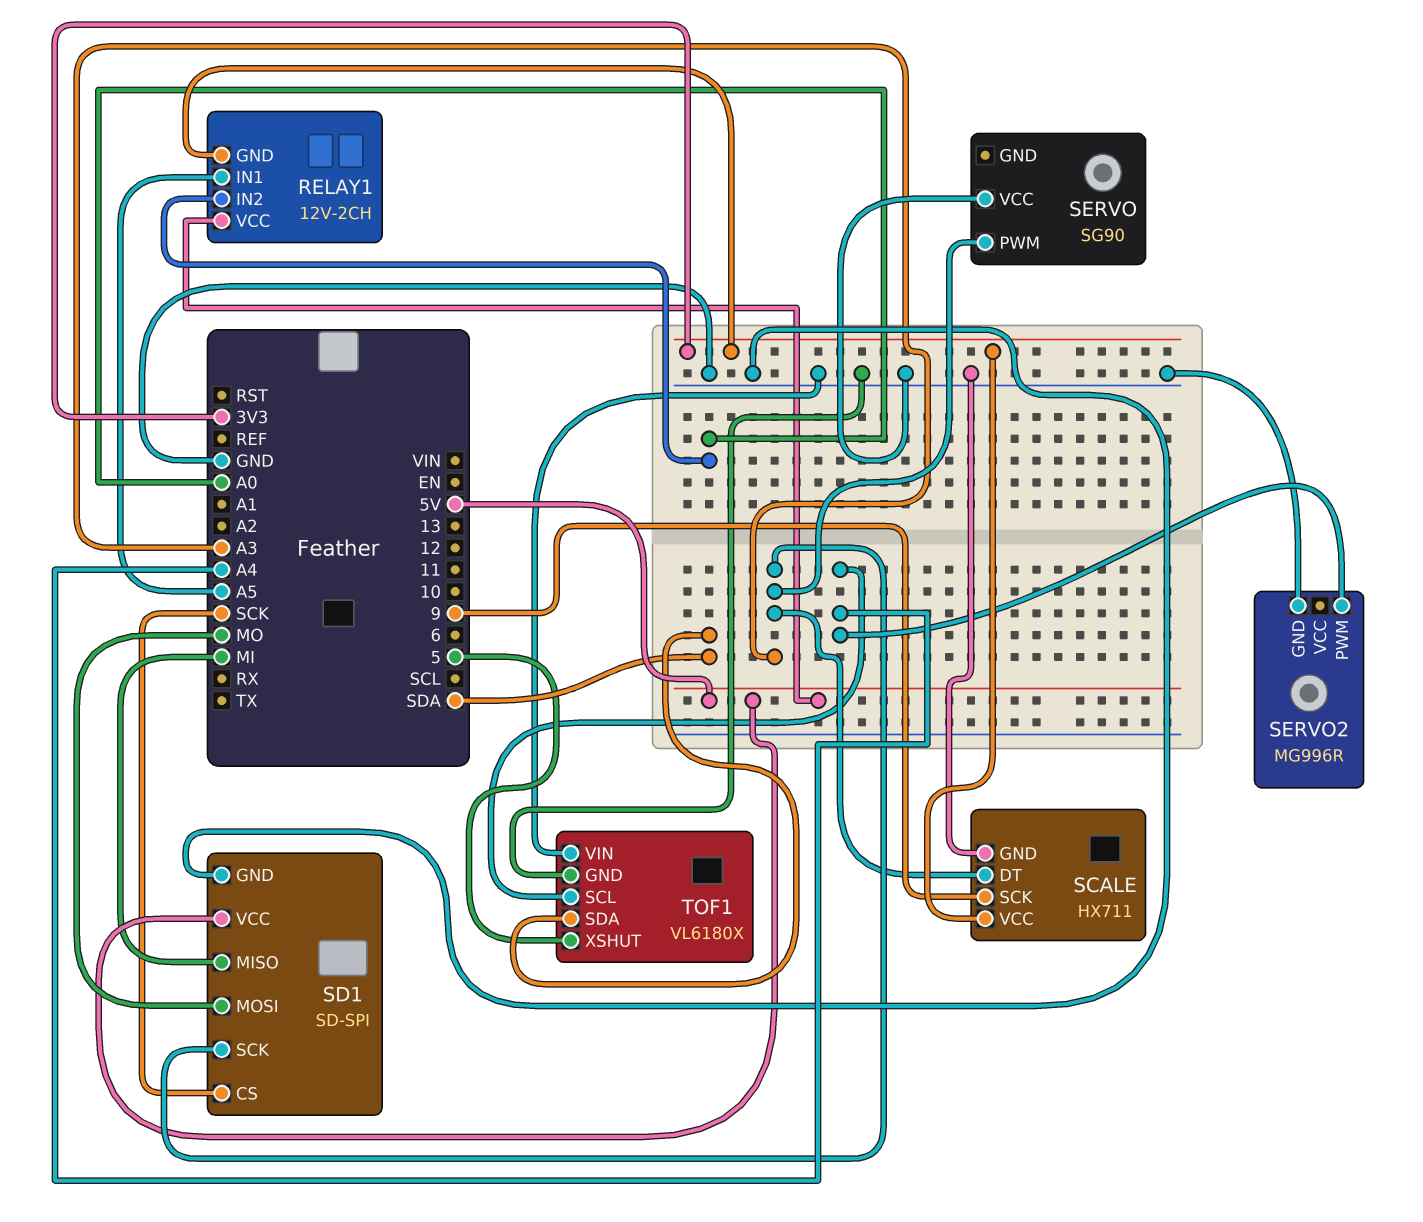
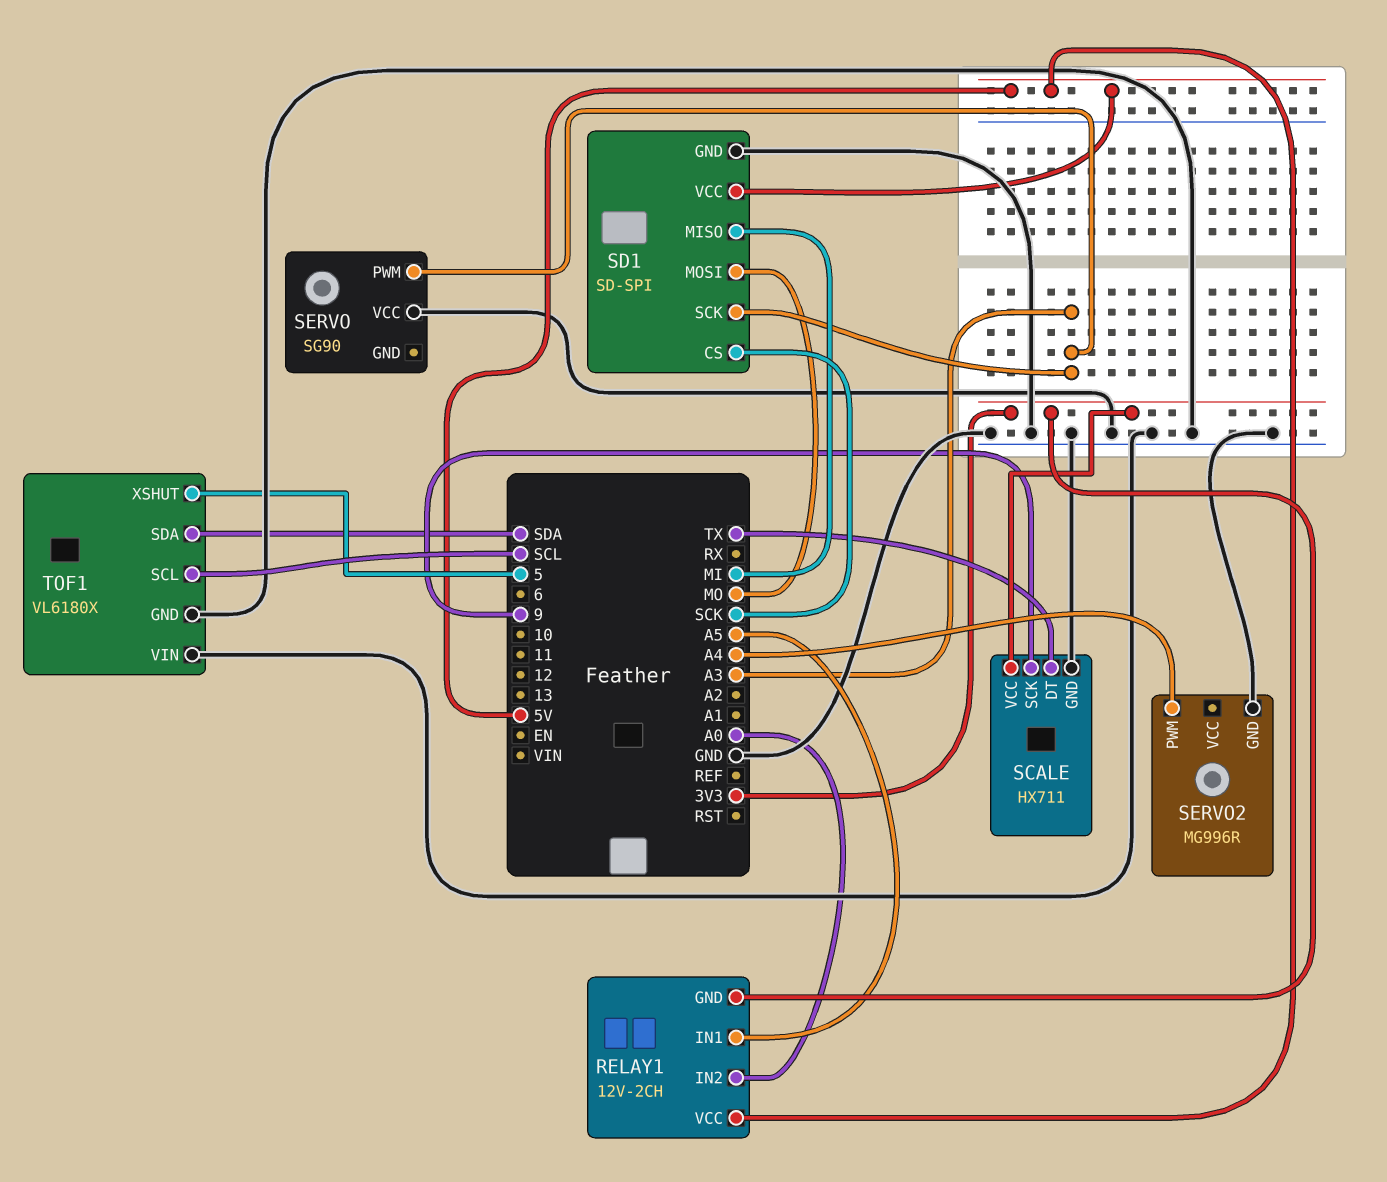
SCALE pin DT: A3 -> TX
TOF1 pin SCL: A4 -> SCL

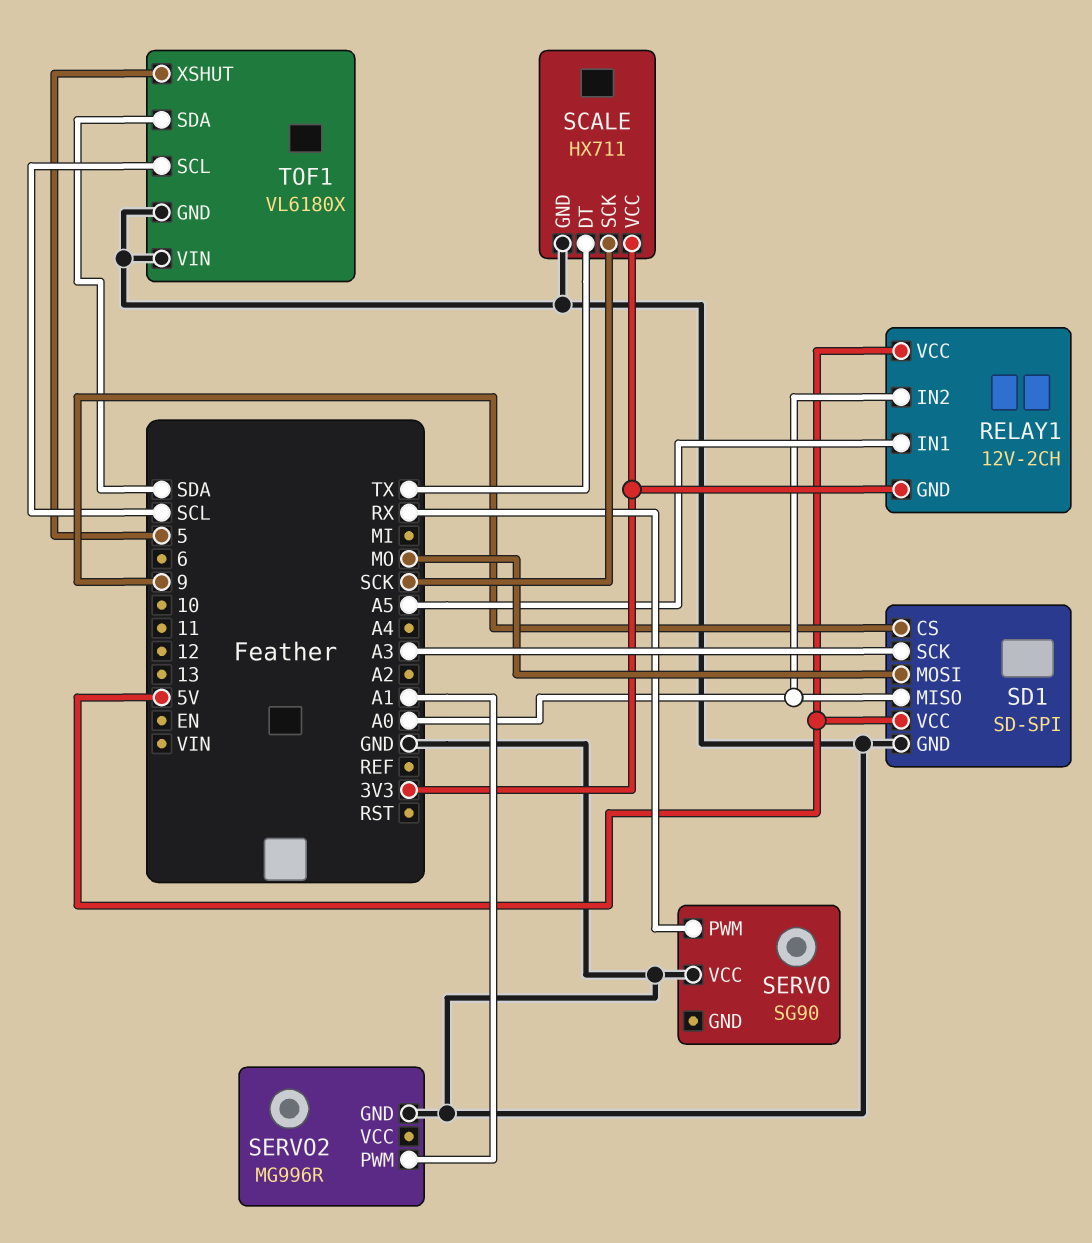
SCALE pin SCK: 9 -> SCK
SD1 pin CS: SCK -> 9
SD1 pin MISO: MI -> A0
SERVO pin PWM: A3 -> RX
SERVO2 pin PWM: A4 -> A1

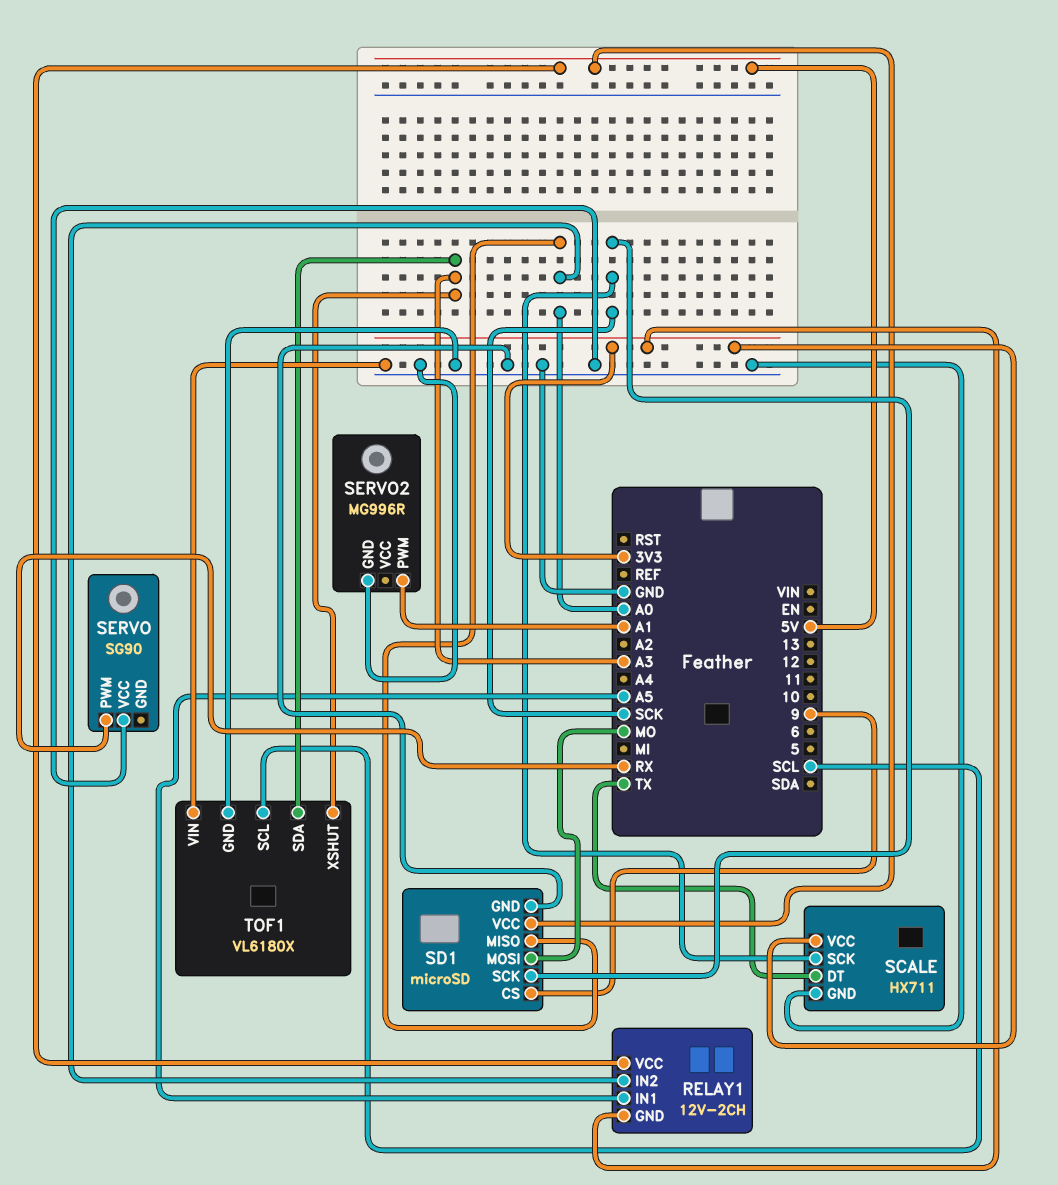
SD1: SD-SPI -> microSD
SD1 pin SCK: A3 -> SCK
TOF1 pin SDA: SDA -> A3
TOF1 pin XSHUT: 5 -> A3

